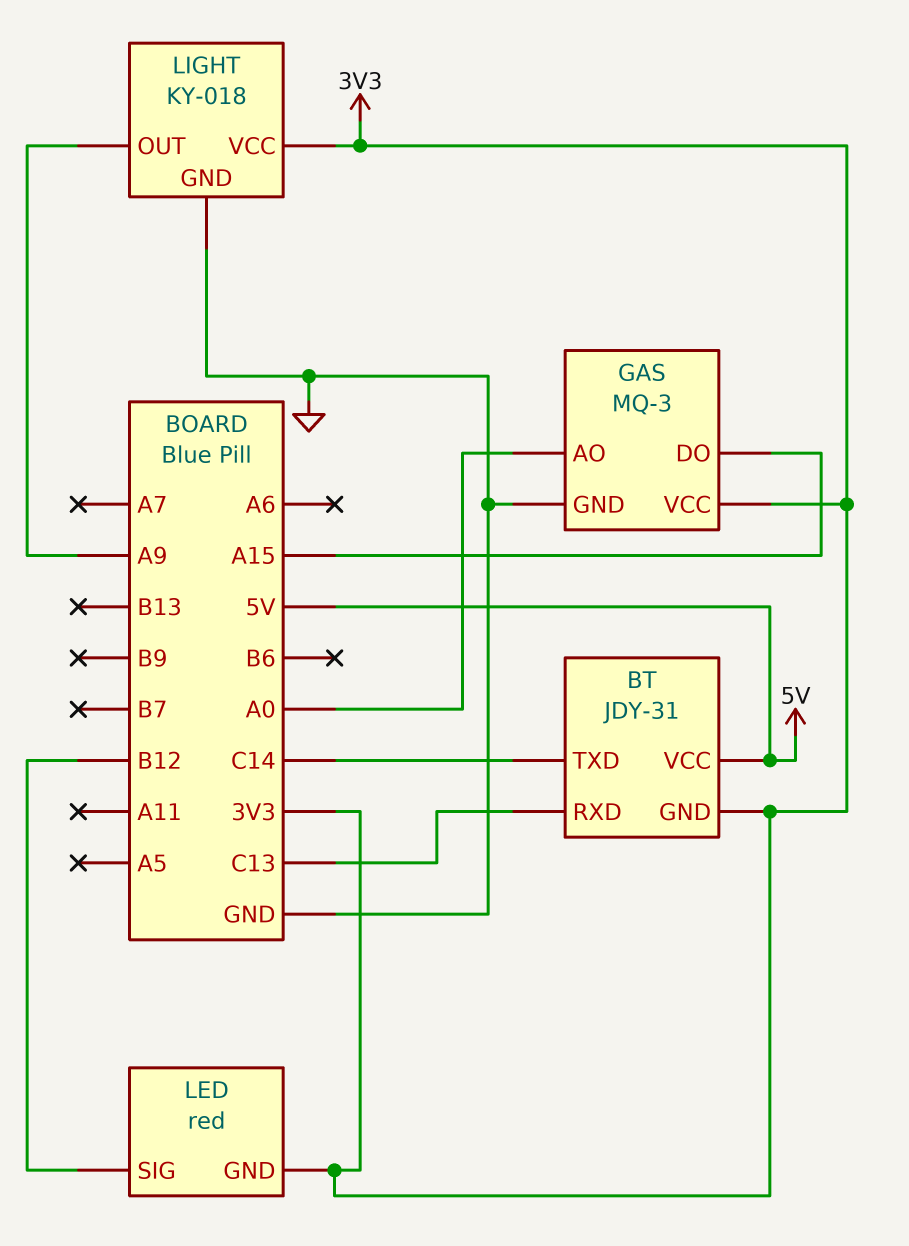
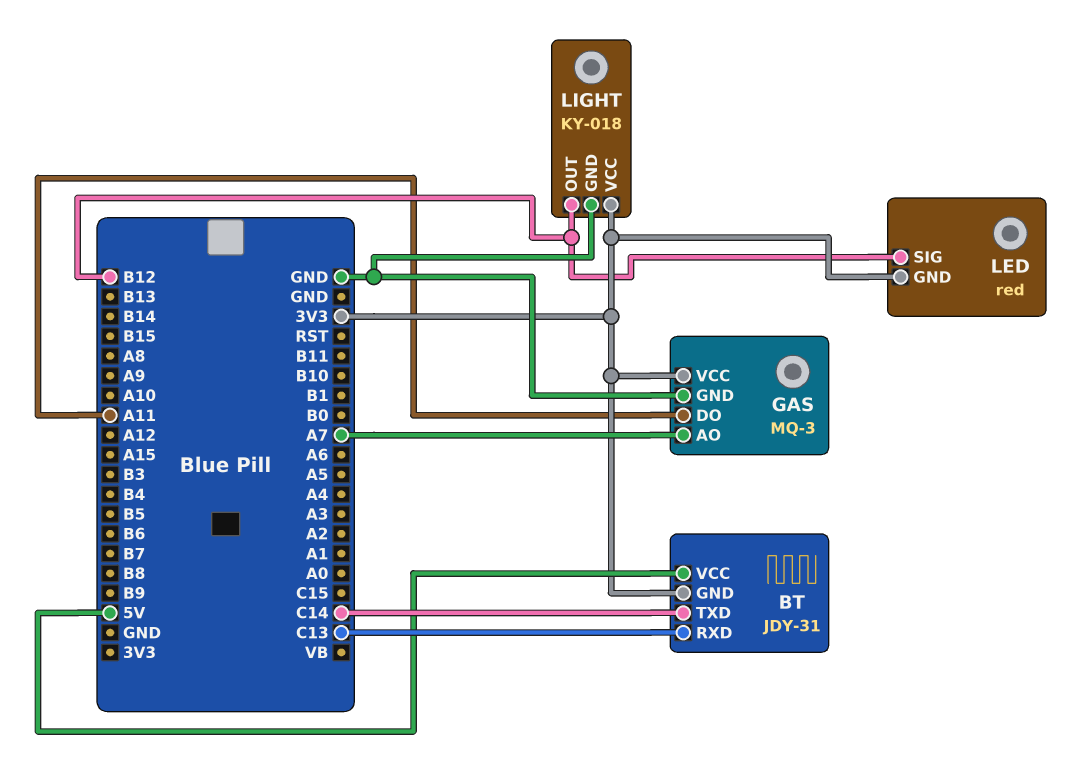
GAS pin AO: A0 -> A7
GAS pin DO: A15 -> A11
LIGHT pin OUT: A9 -> B12

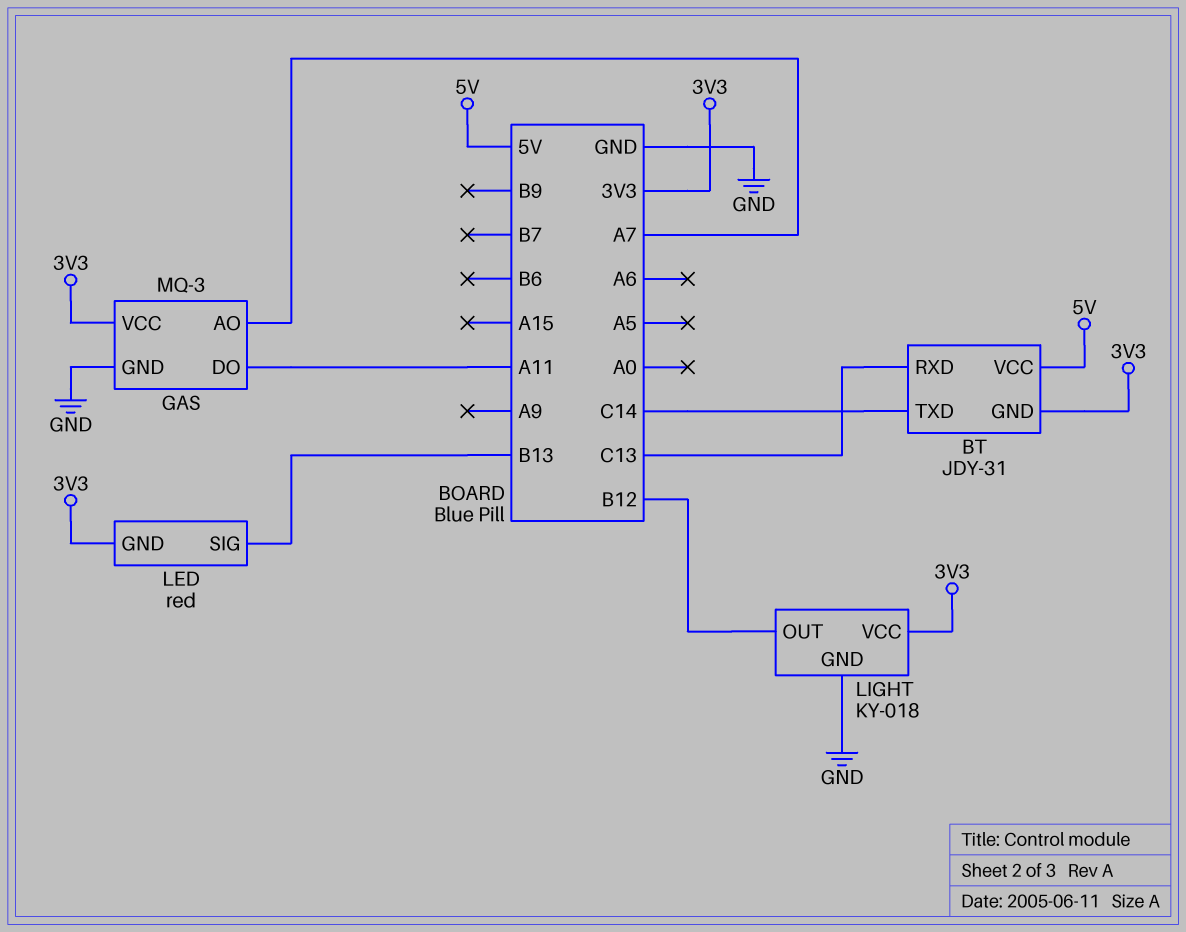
LED pin SIG: B12 -> B13

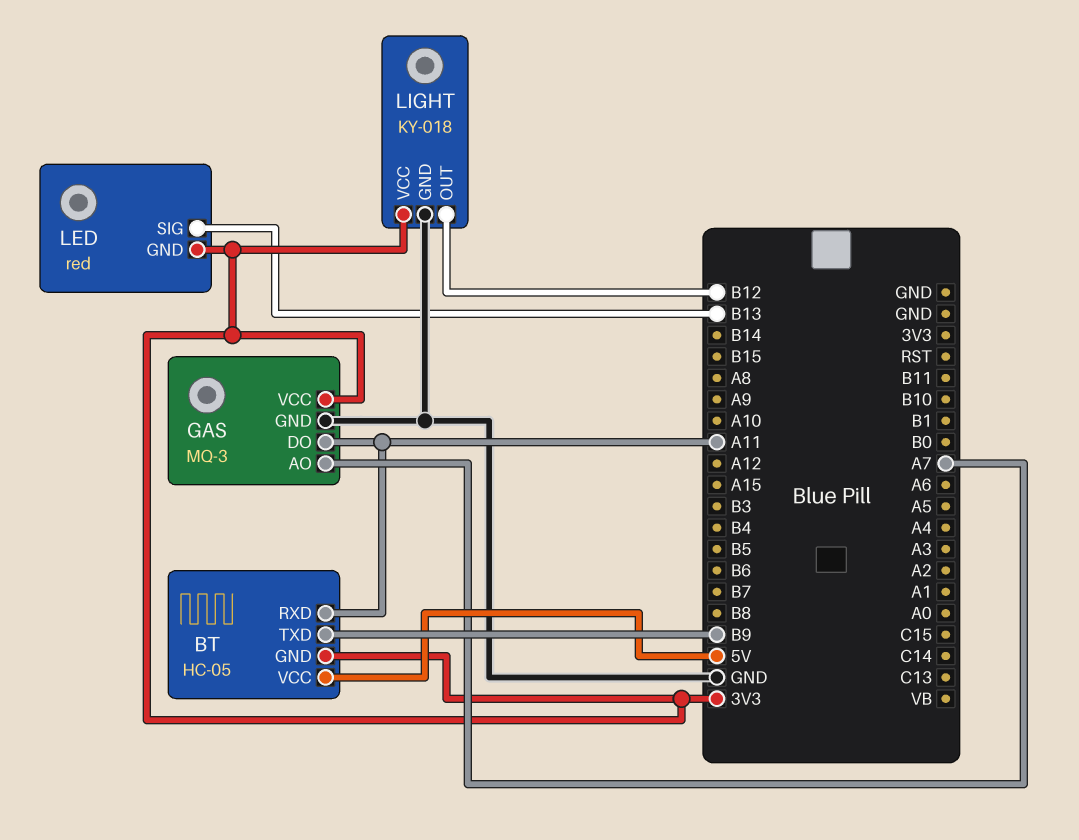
BT: JDY-31 -> HC-05
BT pin RXD: C13 -> A11
BT pin TXD: C14 -> B9

